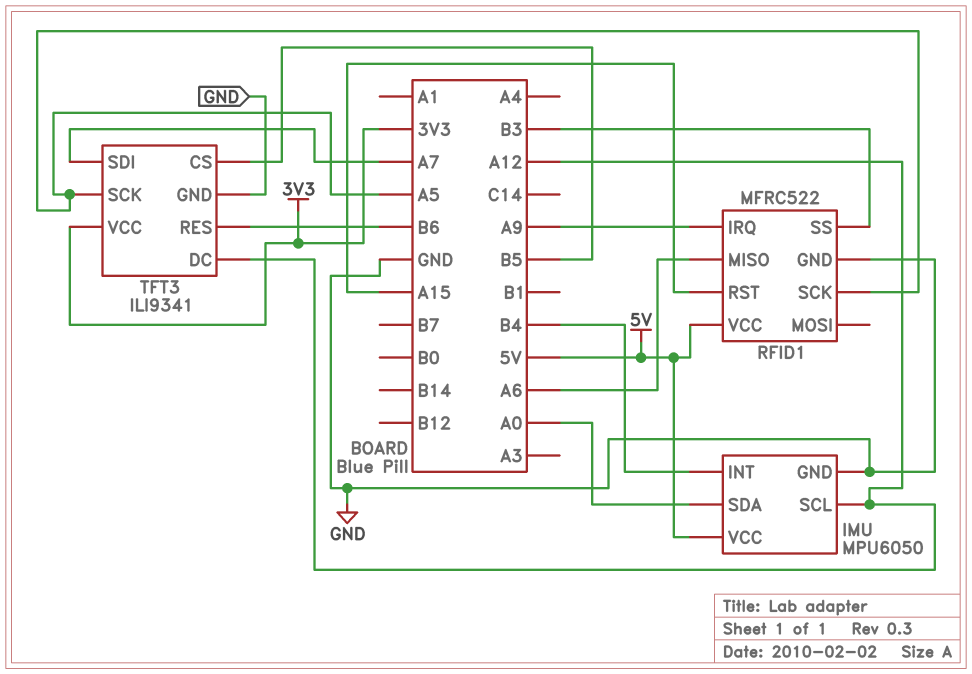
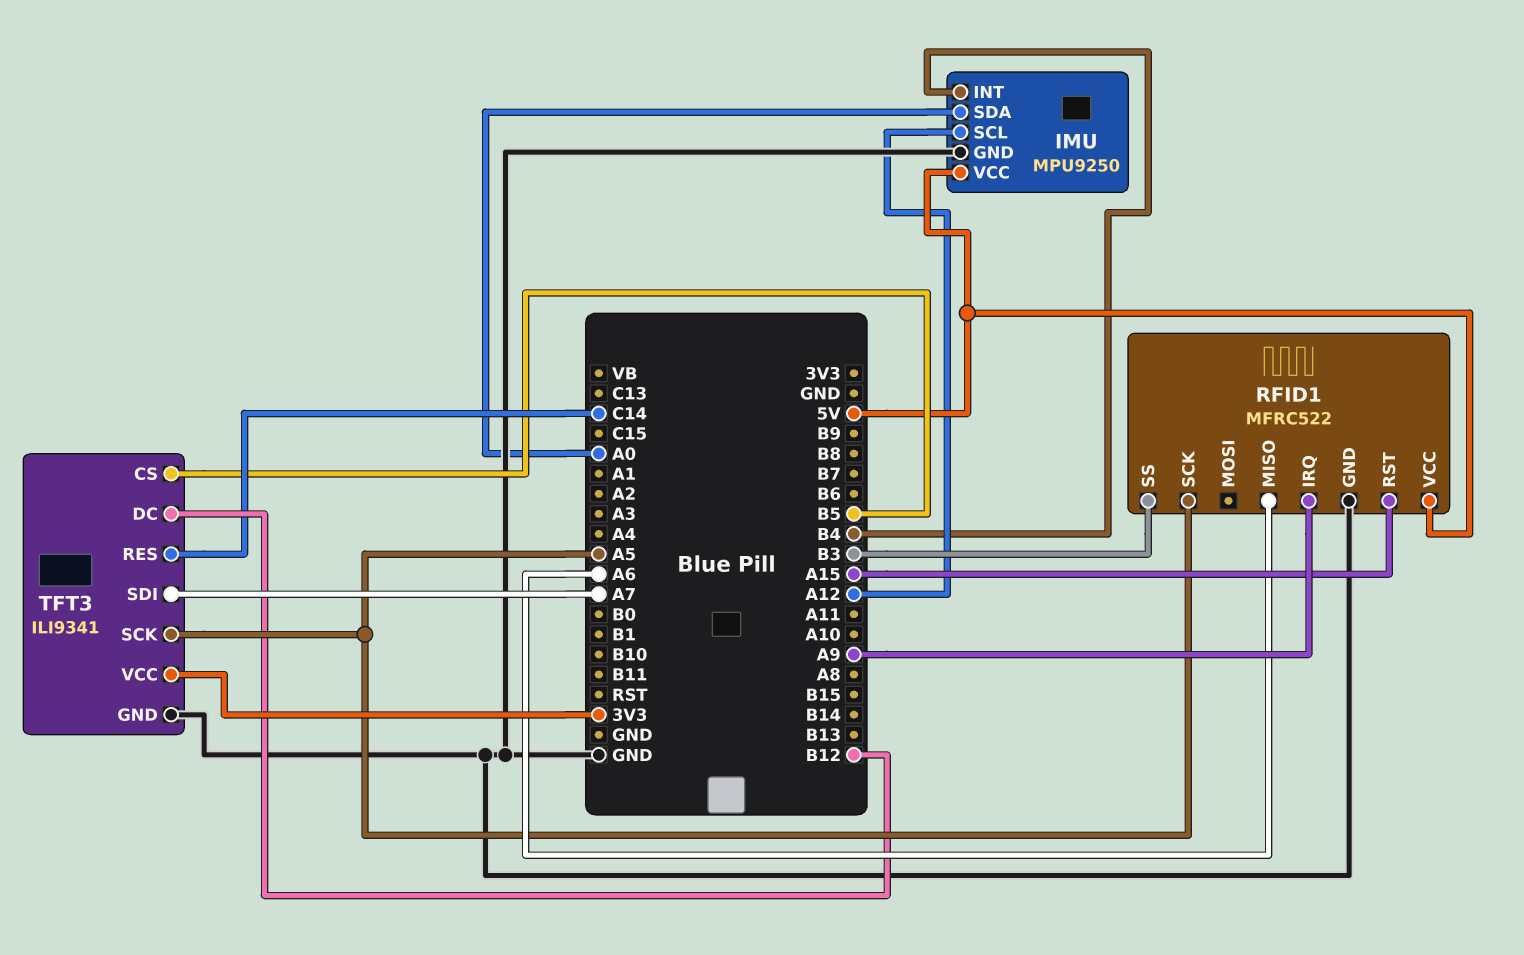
IMU: MPU6050 -> MPU9250
TFT3 pin DC: A12 -> B12
TFT3 pin RES: B6 -> C14

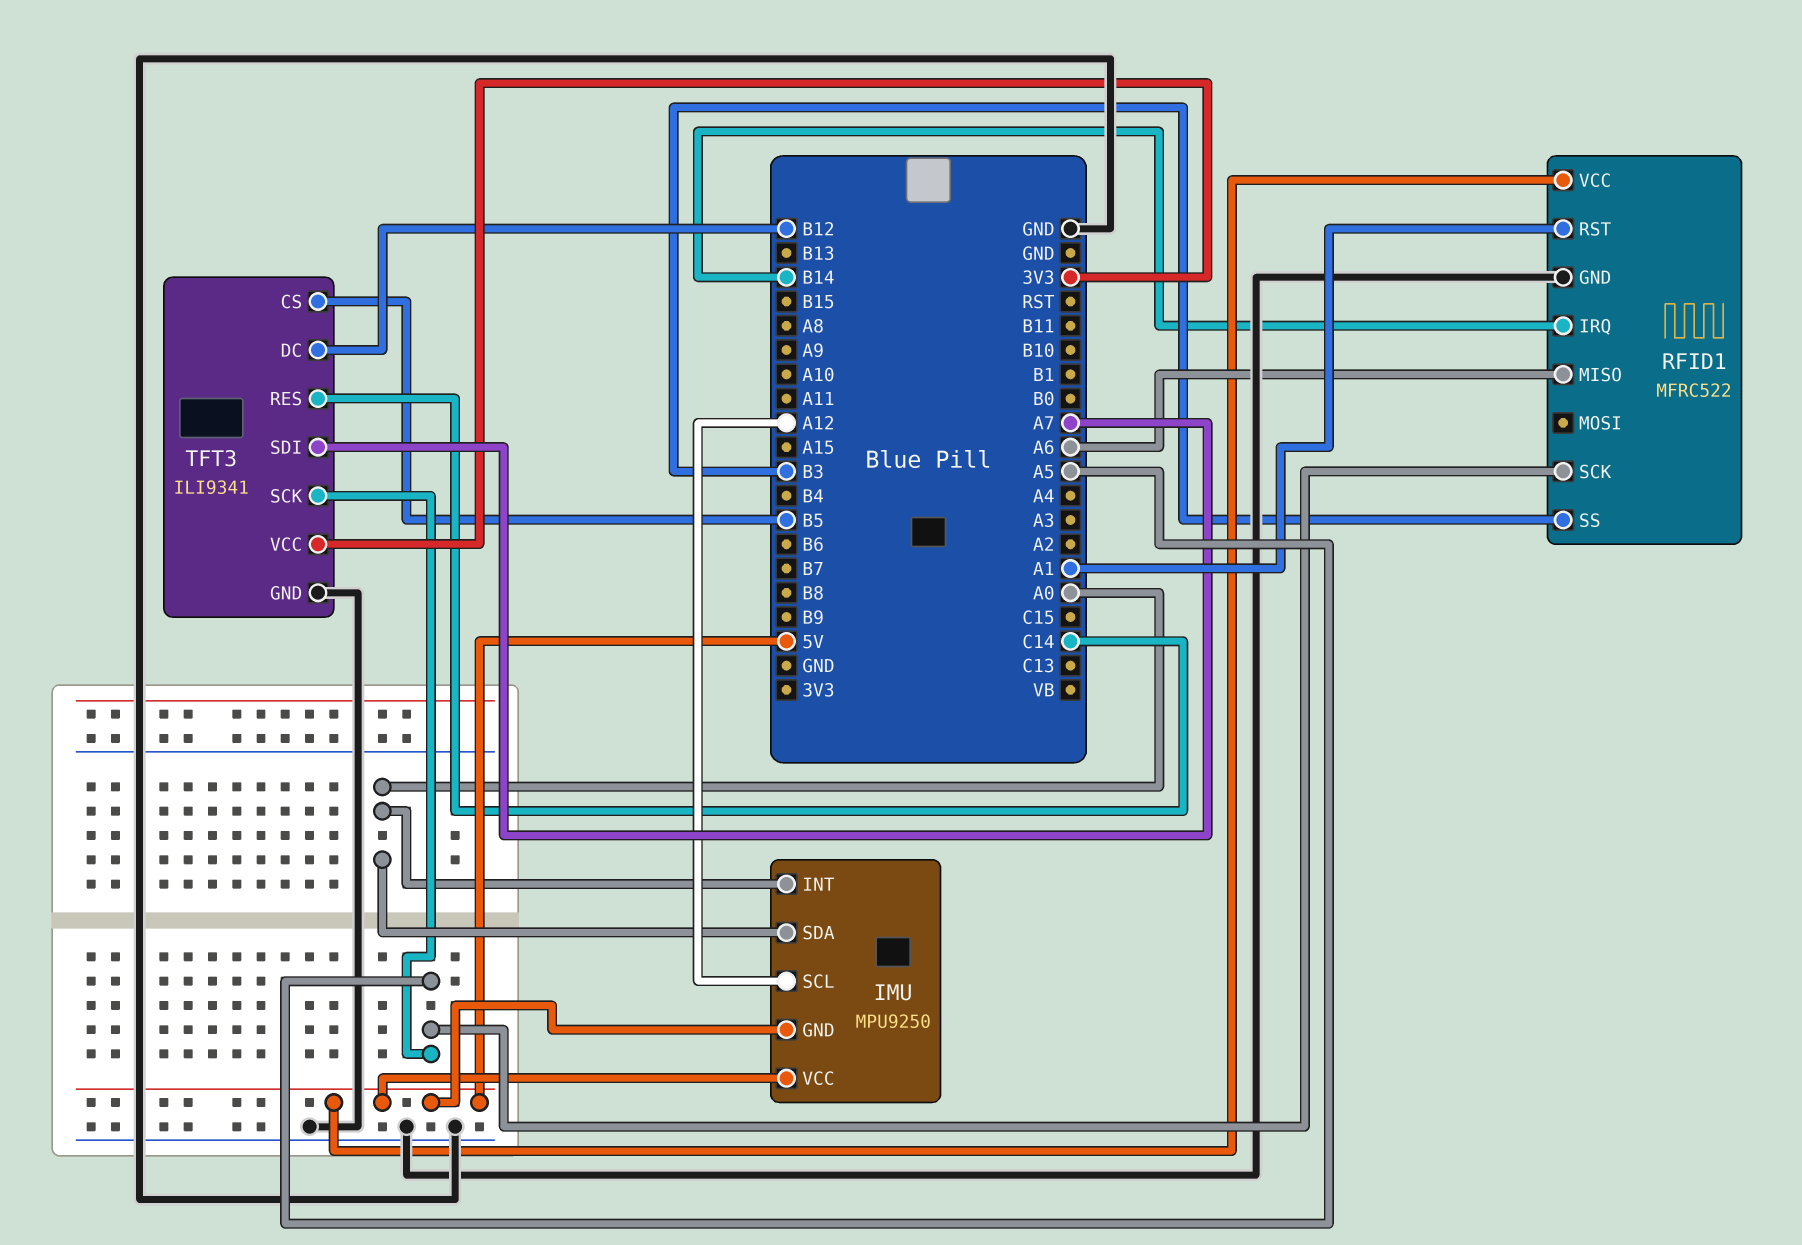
IMU pin GND: GND -> 5V
IMU pin INT: B4 -> A0
RFID1 pin IRQ: A9 -> B14
RFID1 pin RST: A15 -> A1

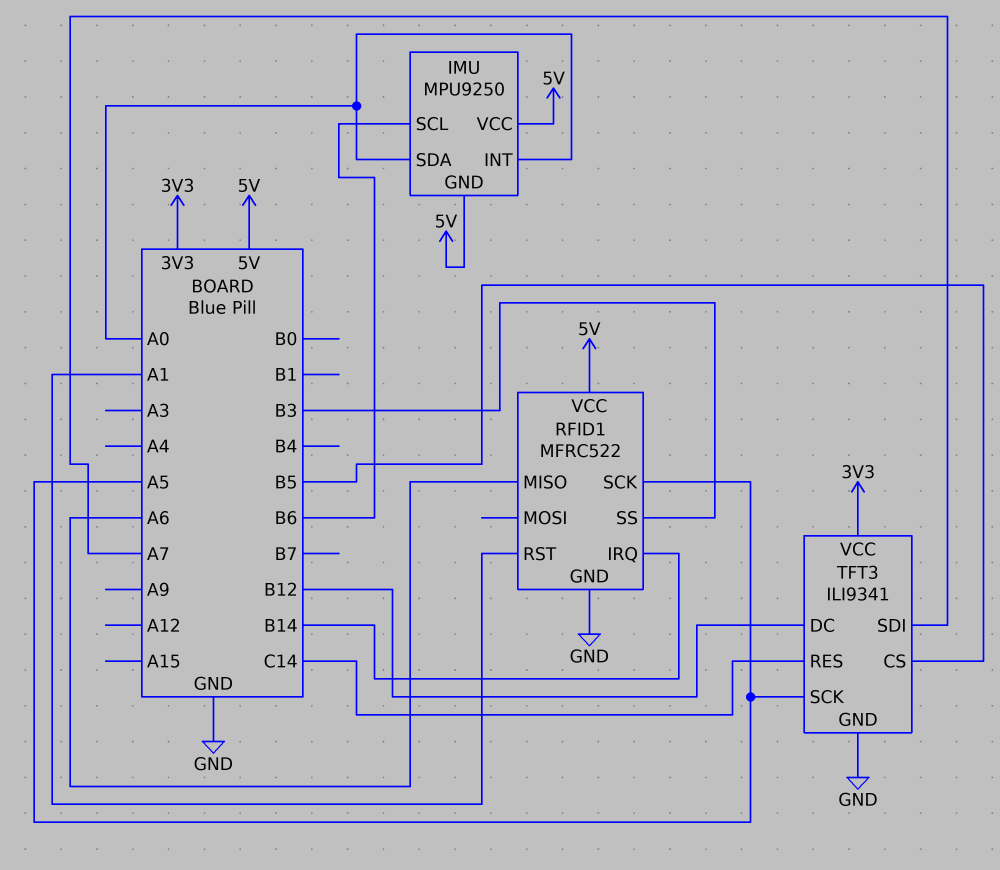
IMU pin SCL: A12 -> B6

